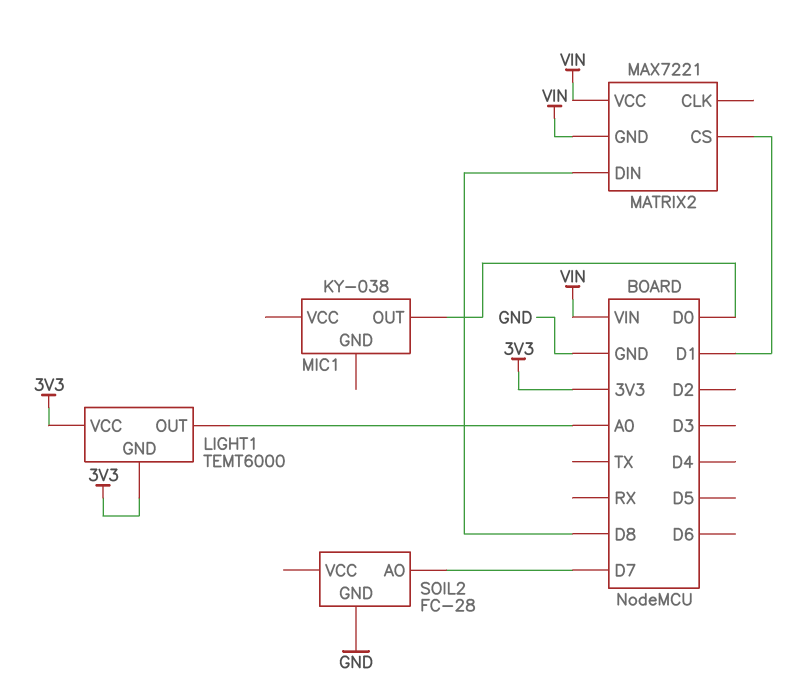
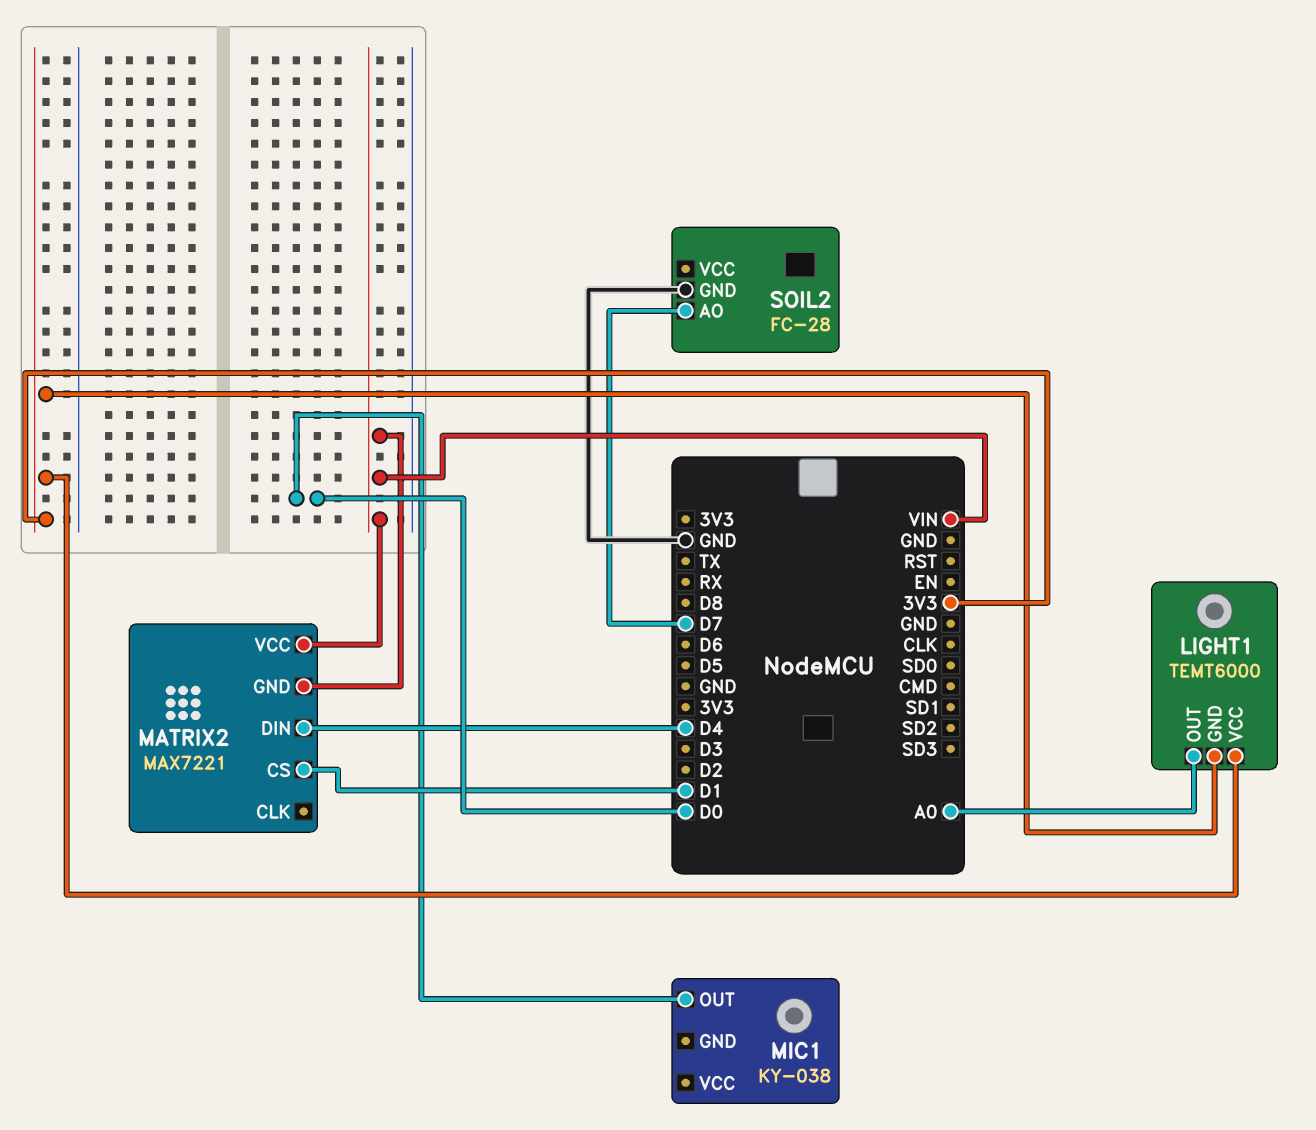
MATRIX2 pin DIN: D8 -> D4

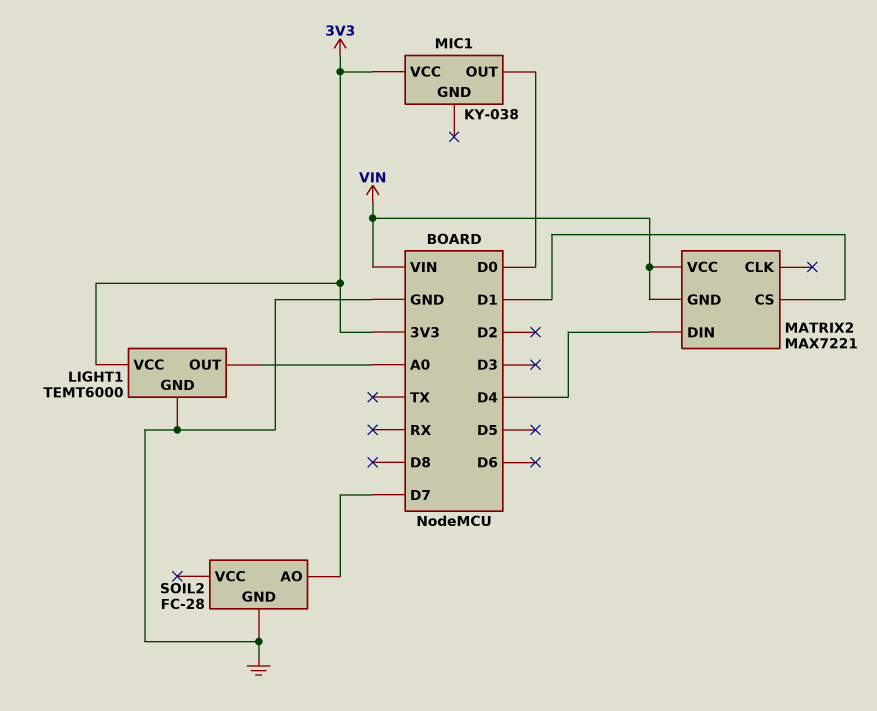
LIGHT1 pin GND: 3V3 -> GND
MIC1 pin VCC: none -> 3V3

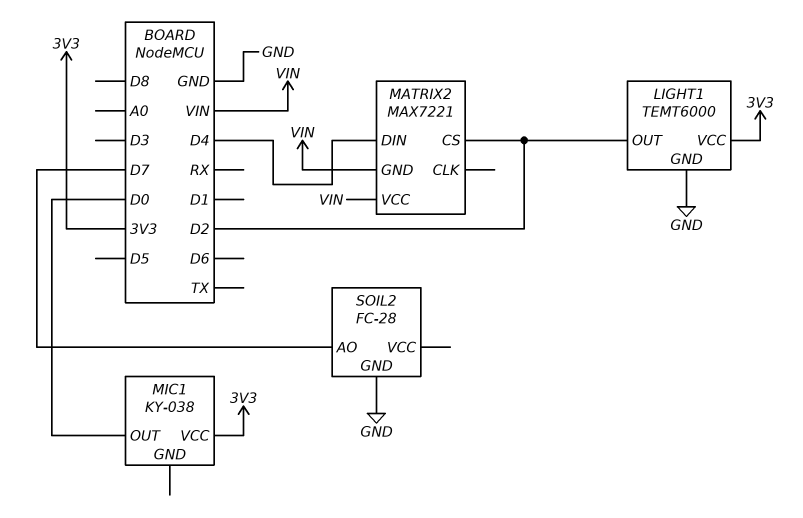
LIGHT1 pin OUT: A0 -> D2
MATRIX2 pin CS: D1 -> D2

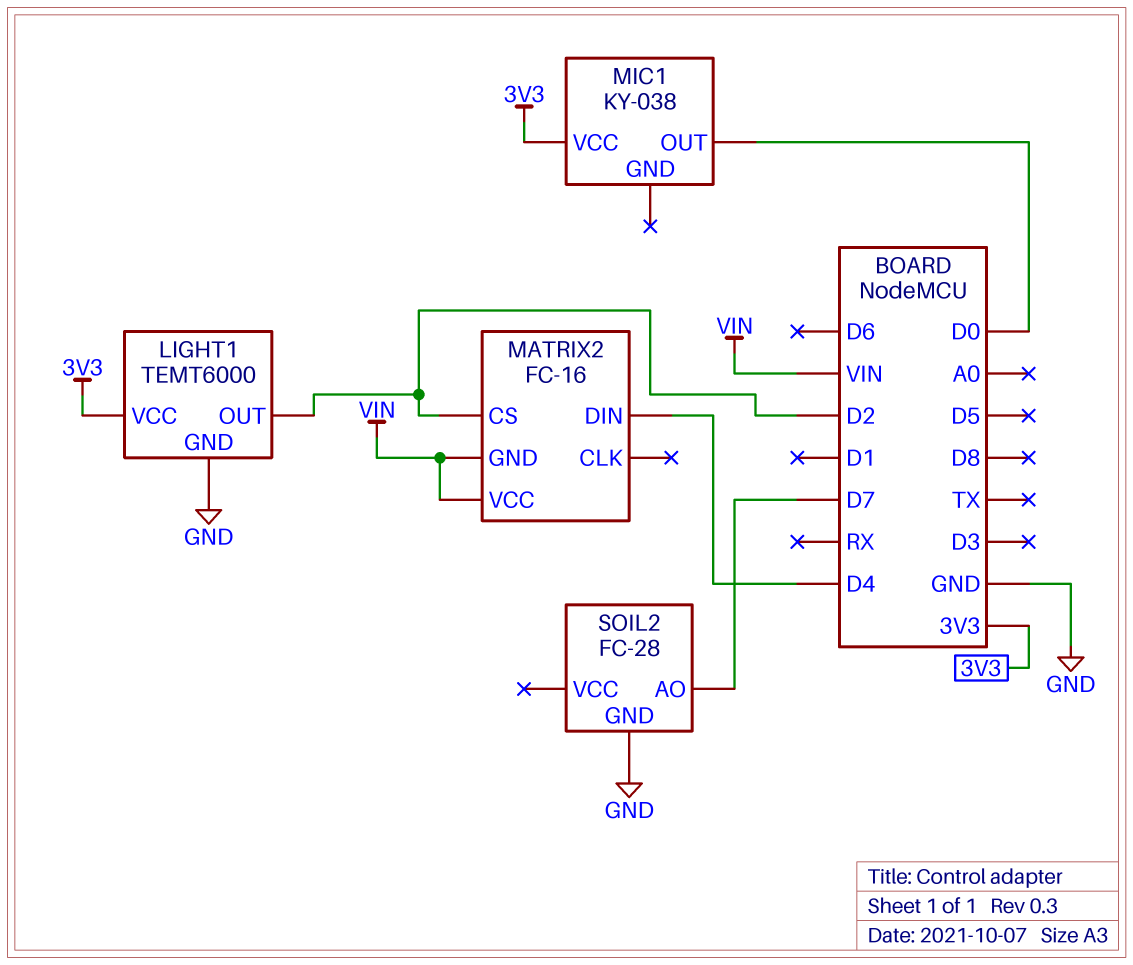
MATRIX2: MAX7221 -> FC-16

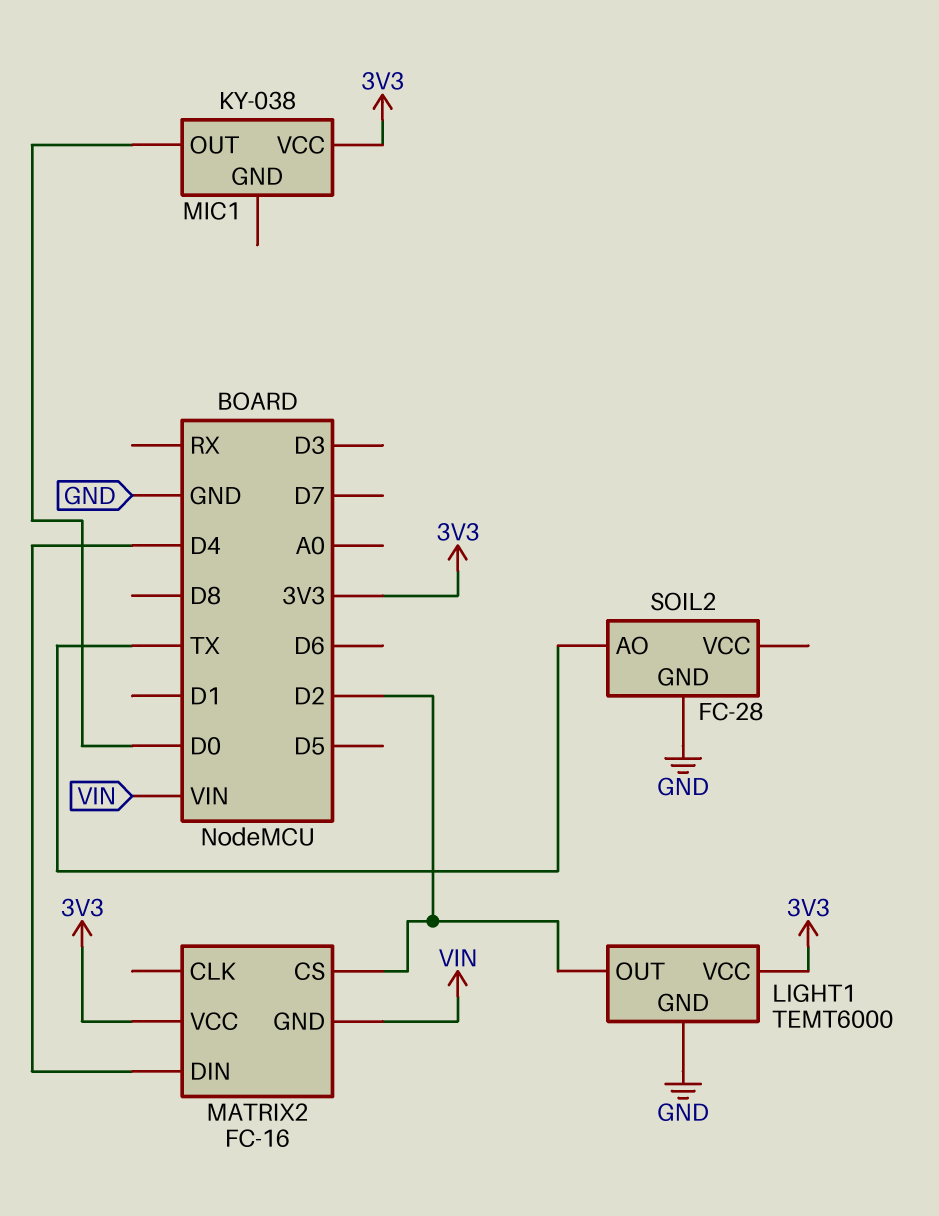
MATRIX2 pin VCC: VIN -> 3V3
SOIL2 pin AO: D7 -> TX

